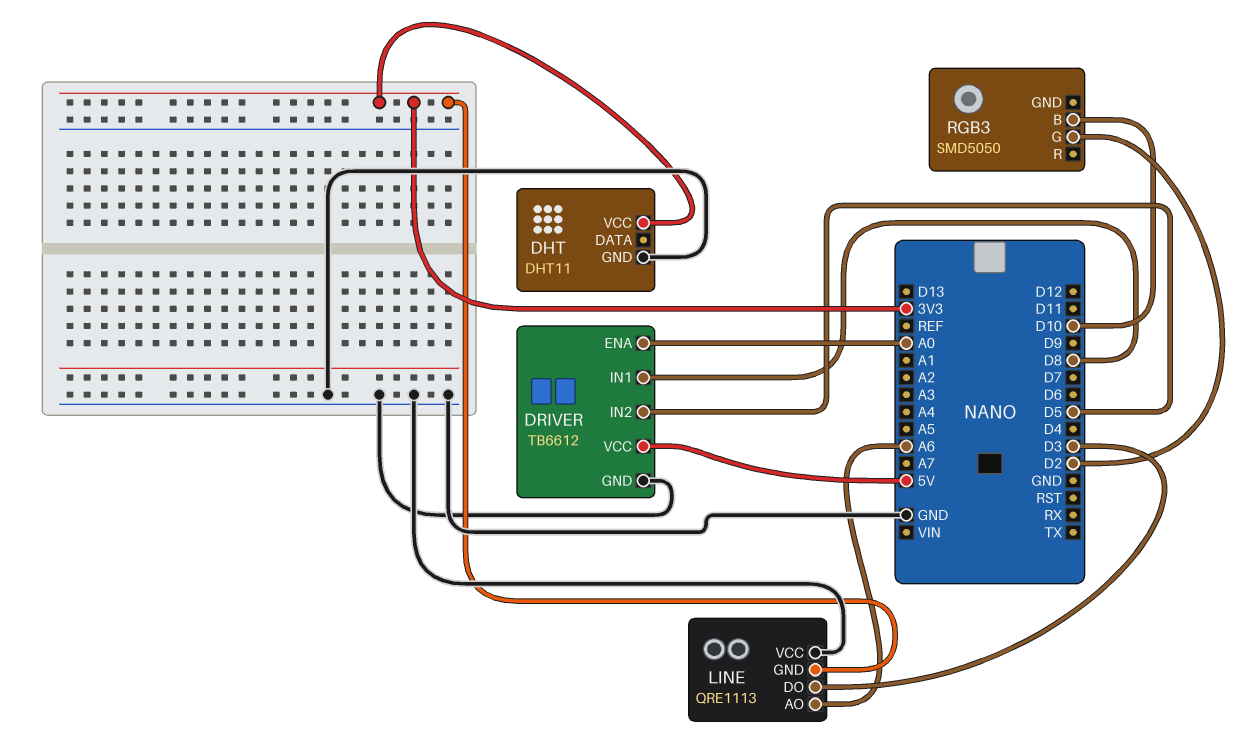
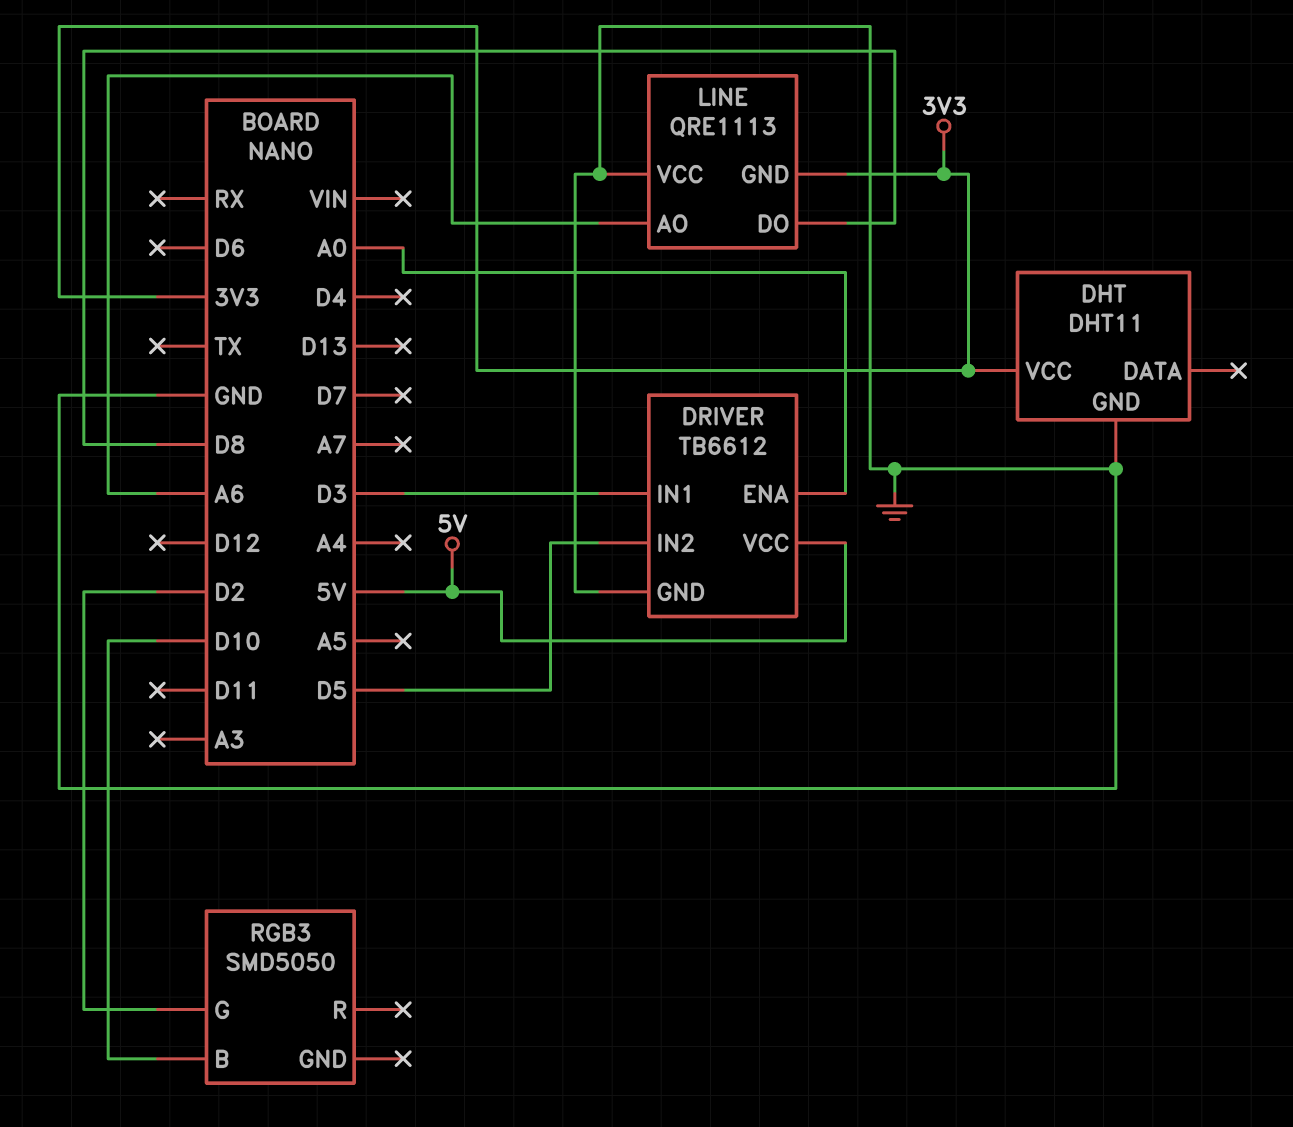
DRIVER pin IN1: D8 -> D3
LINE pin DO: D3 -> D8

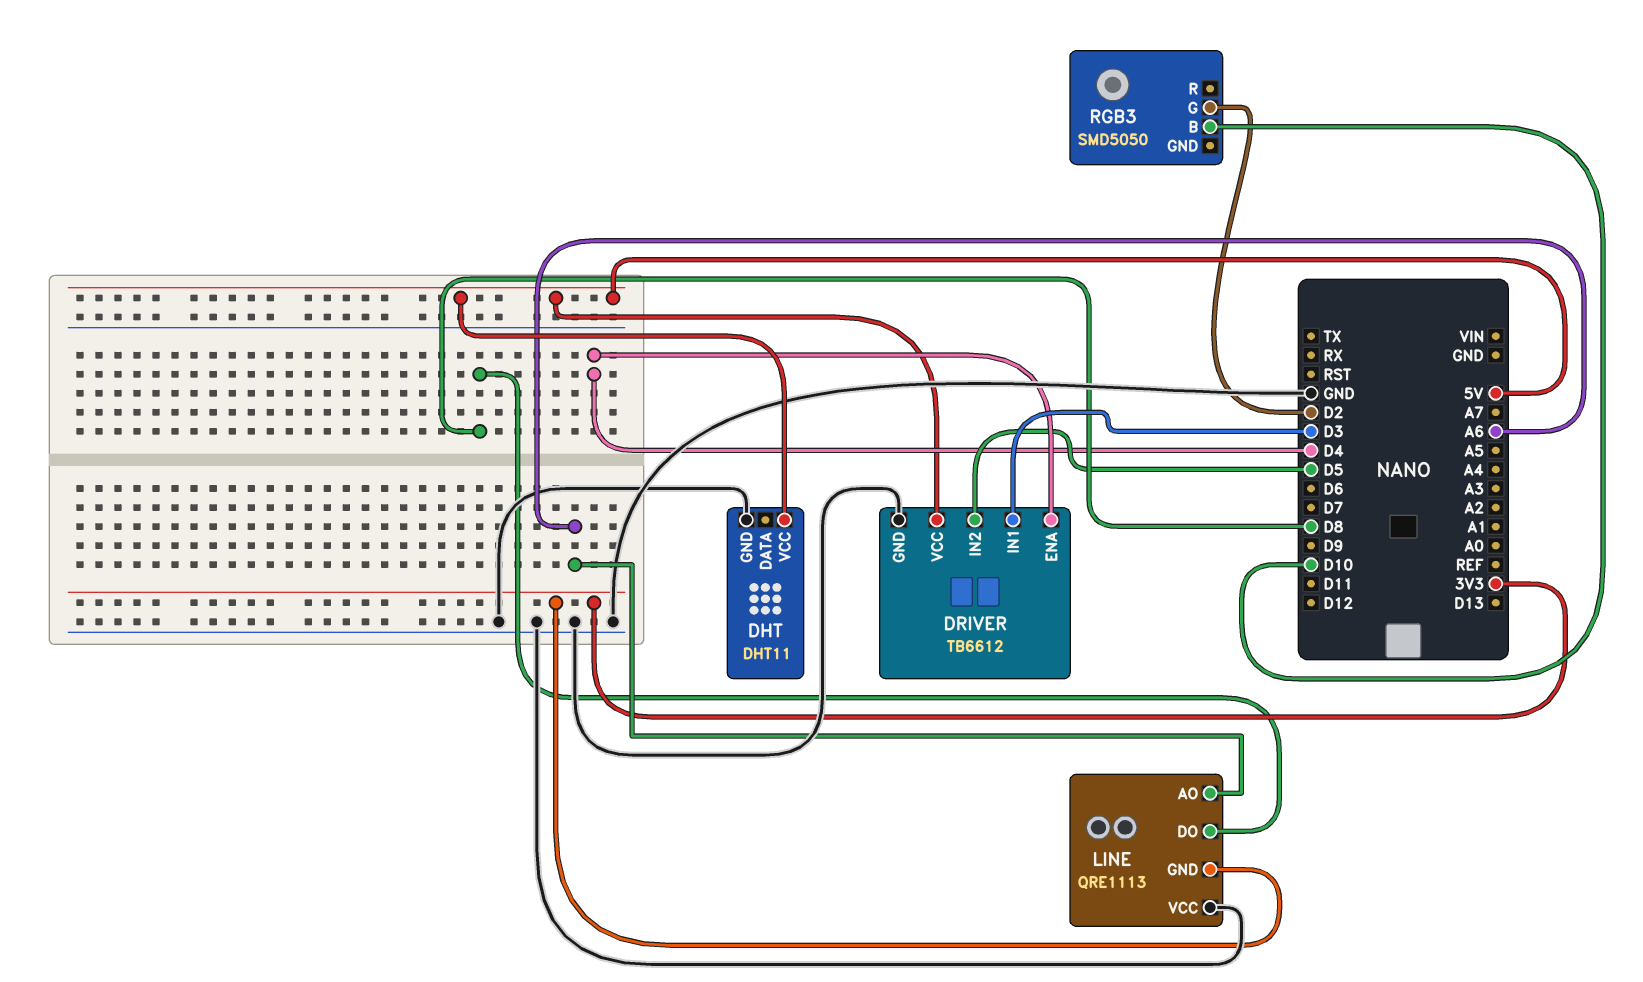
DHT pin VCC: 3V3 -> 5V
DRIVER pin ENA: A0 -> D4

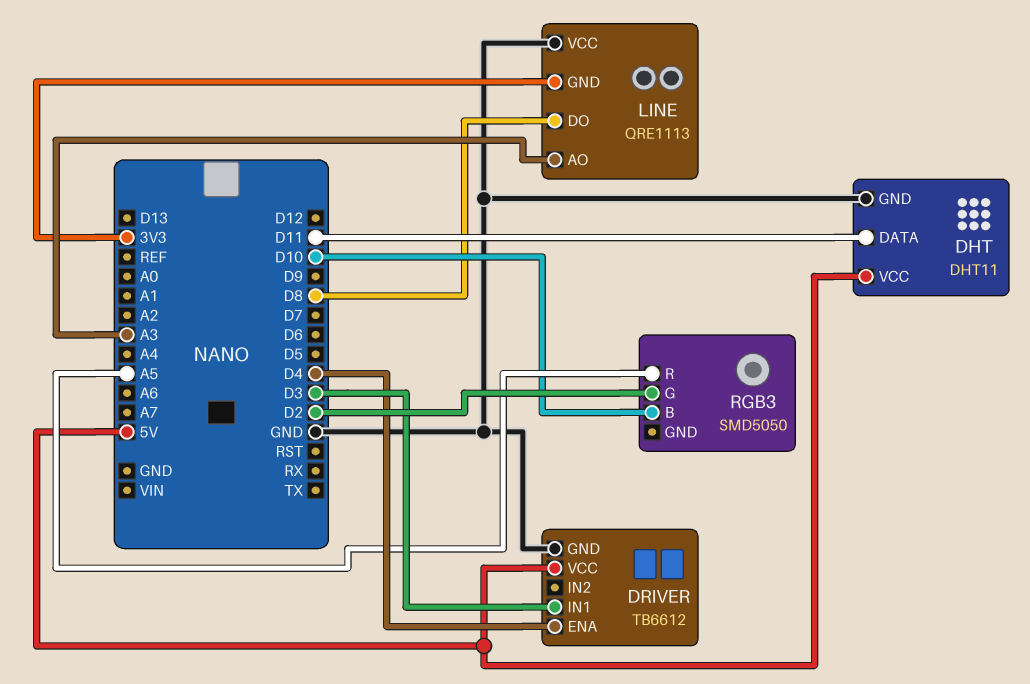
DHT pin DATA: none -> D11
DRIVER pin IN2: D5 -> none
LINE pin AO: A6 -> A3
RGB3 pin R: none -> A5

